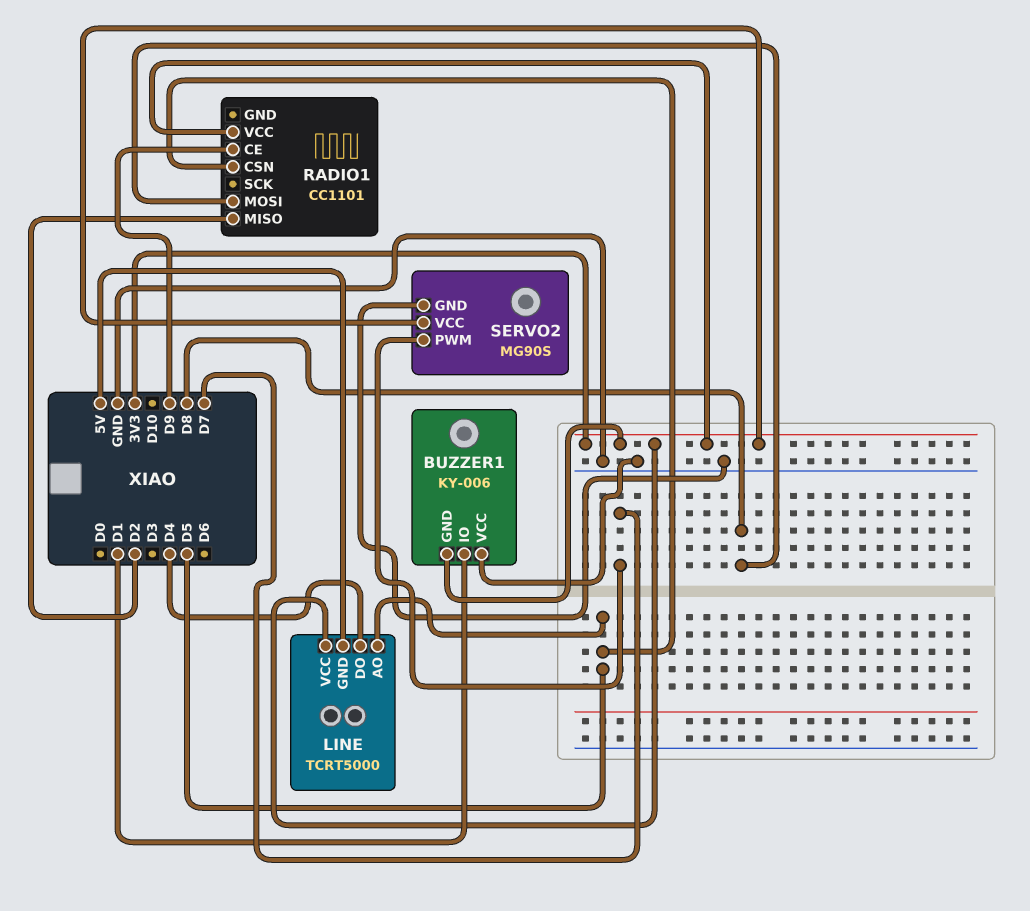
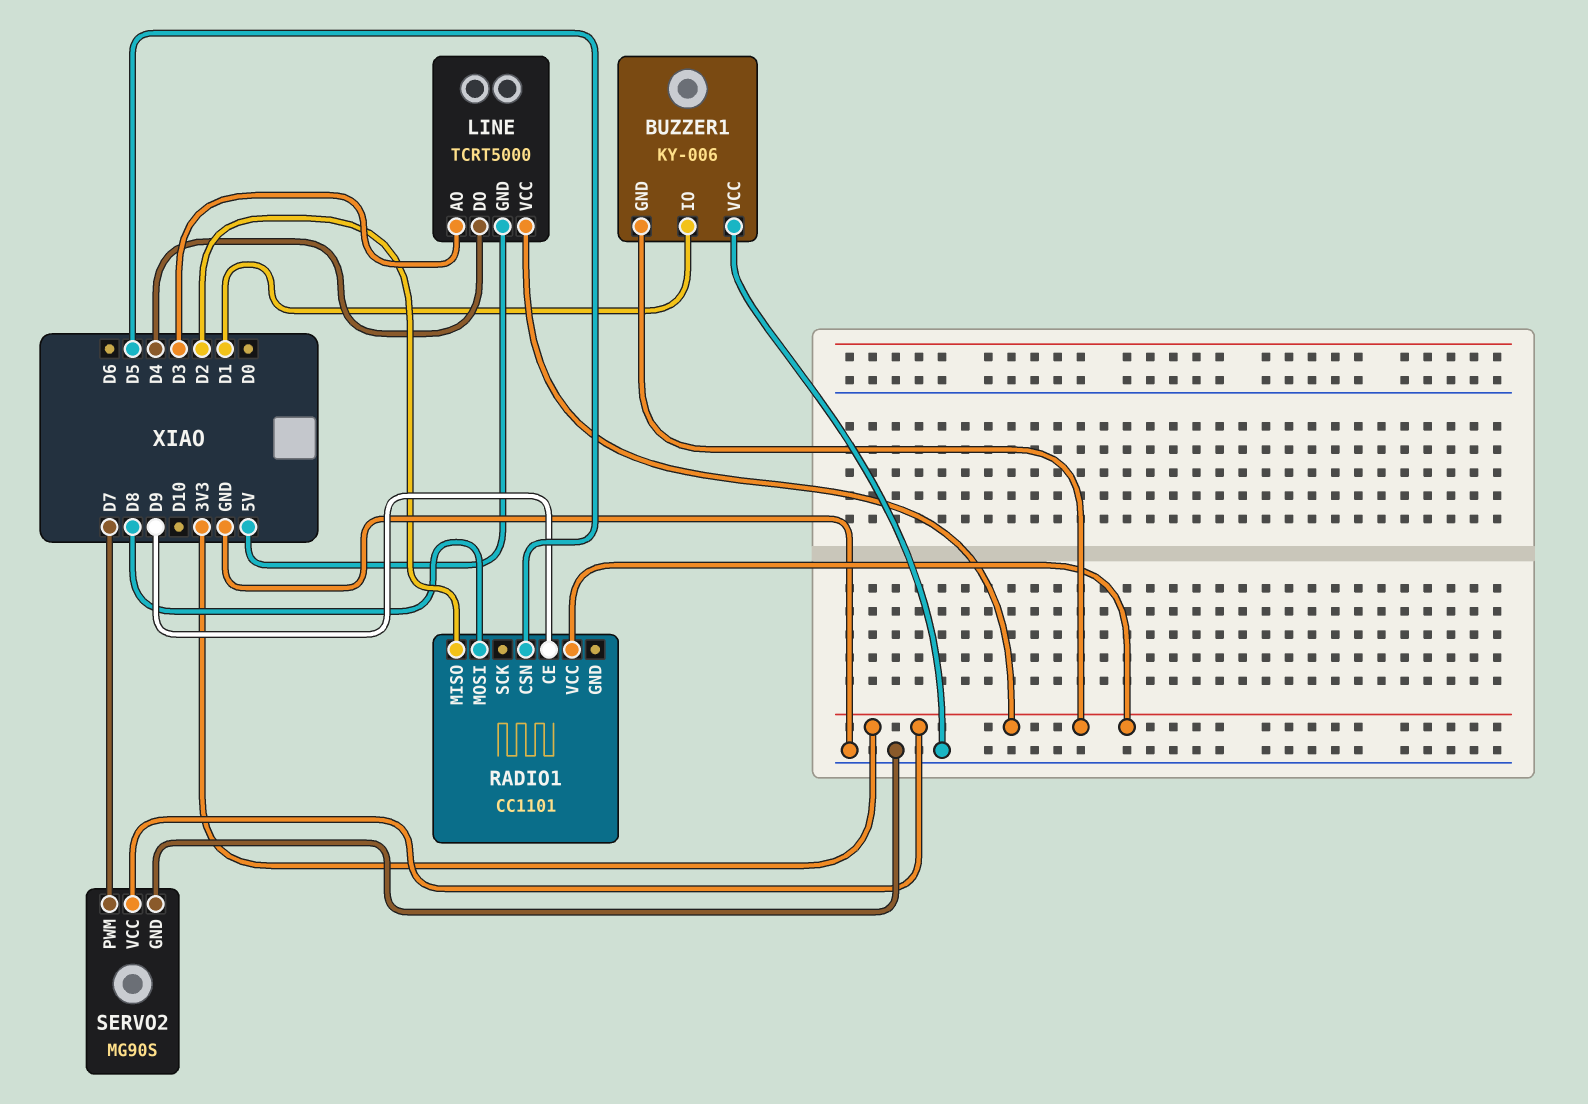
LINE pin AO: D5 -> D3

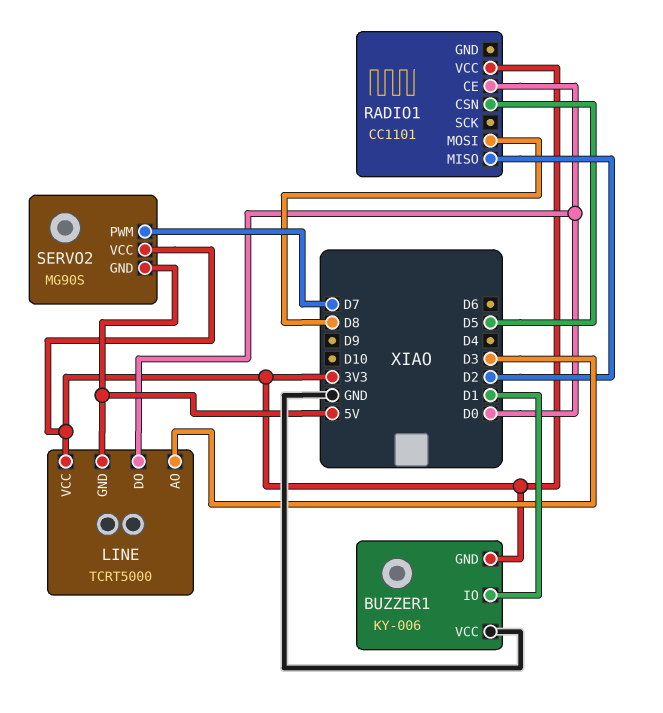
LINE pin DO: D4 -> D0
RADIO1 pin CE: D9 -> D0
SERVO2 pin GND: GND -> 5V

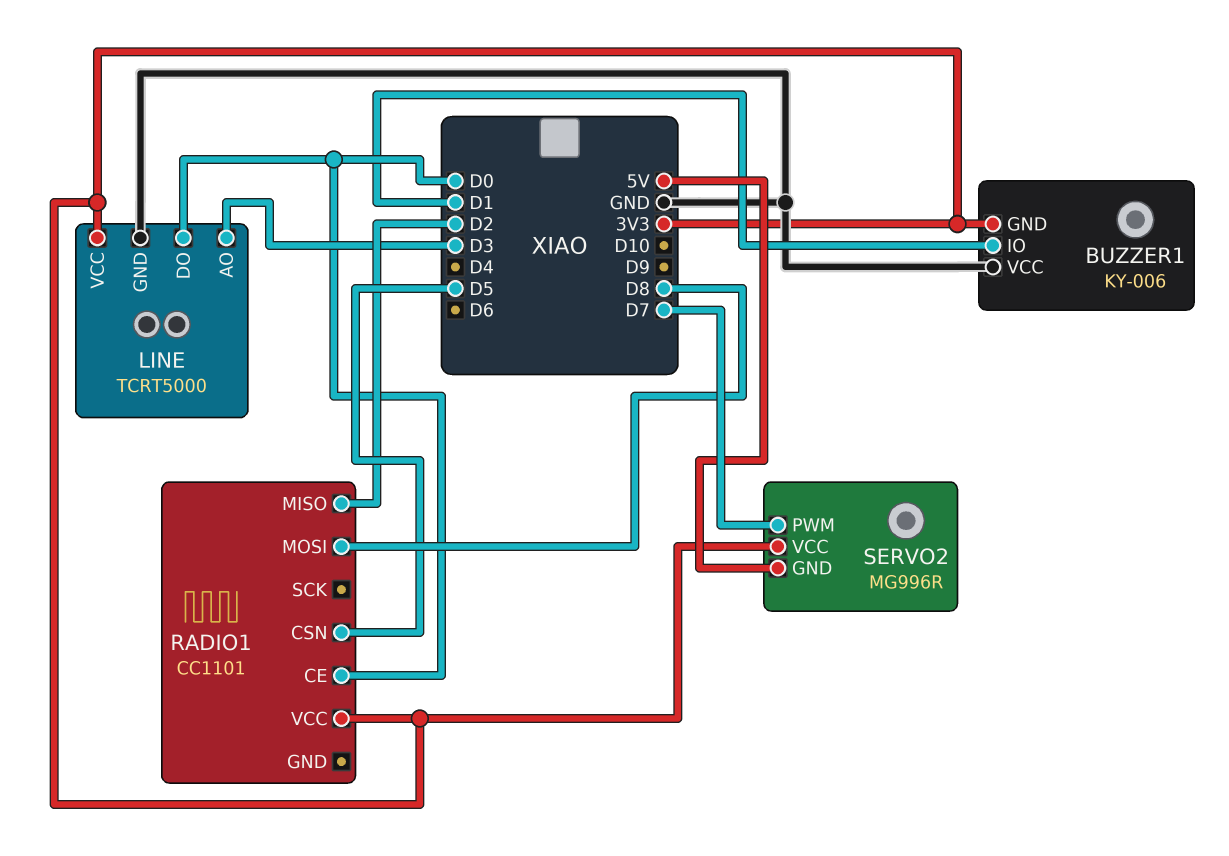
LINE pin GND: 5V -> GND
SERVO2: MG90S -> MG996R

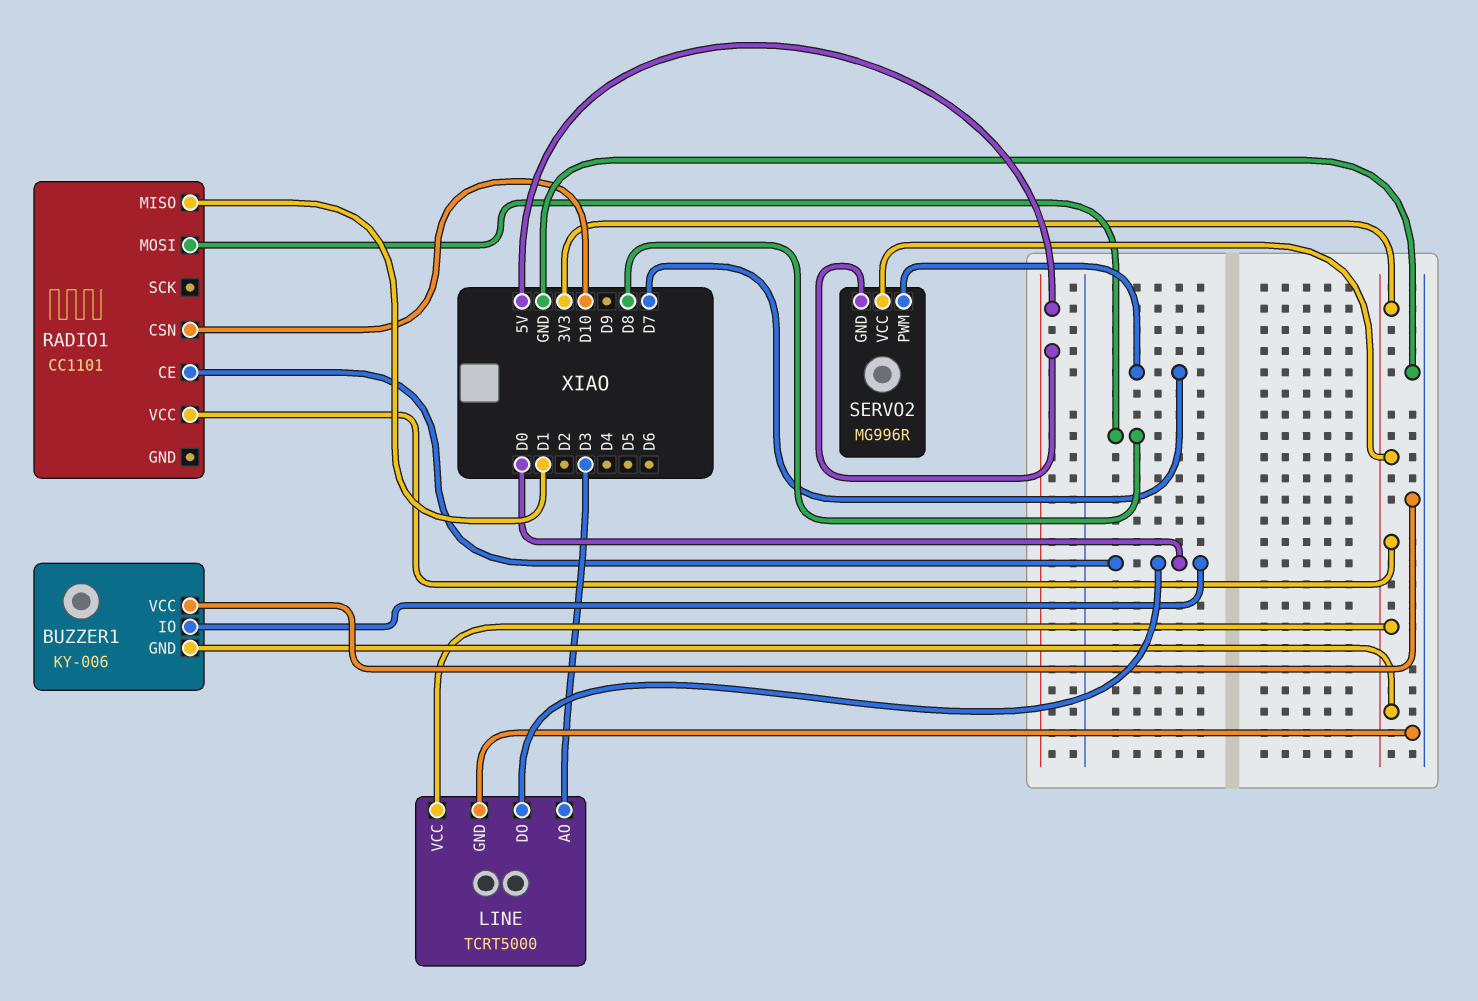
BUZZER1 pin IO: D1 -> D0
RADIO1 pin CSN: D5 -> D10
RADIO1 pin MISO: D2 -> D1

